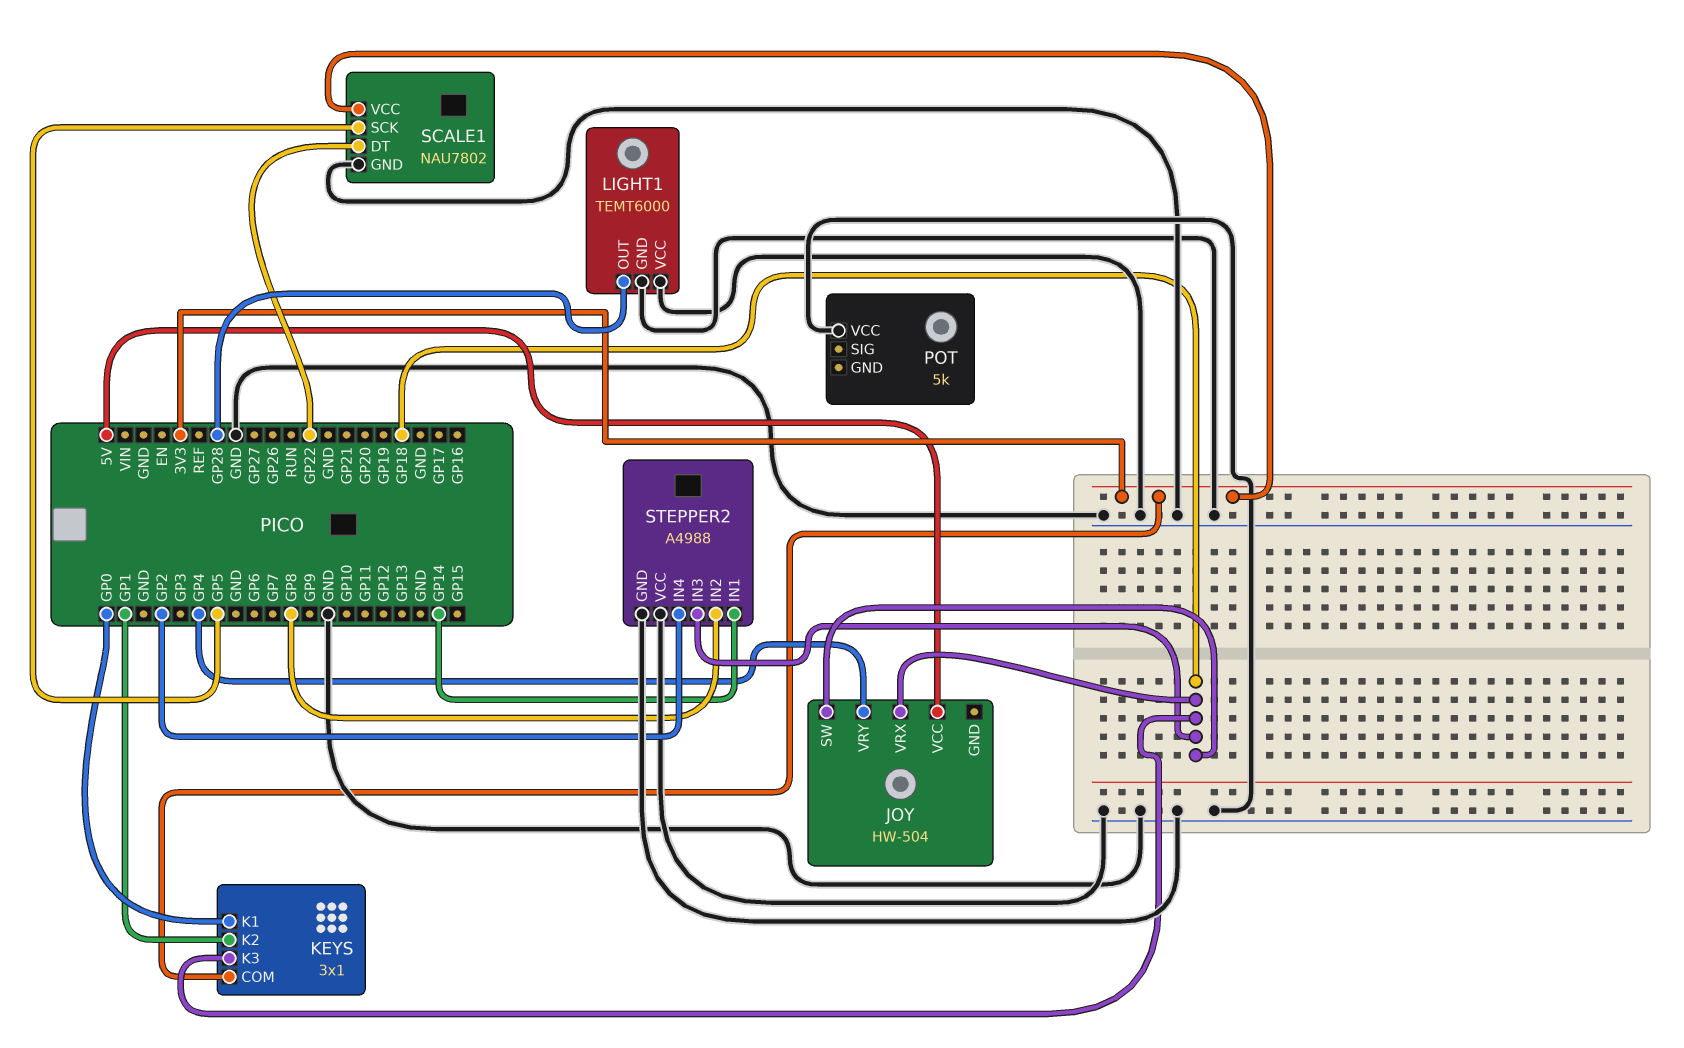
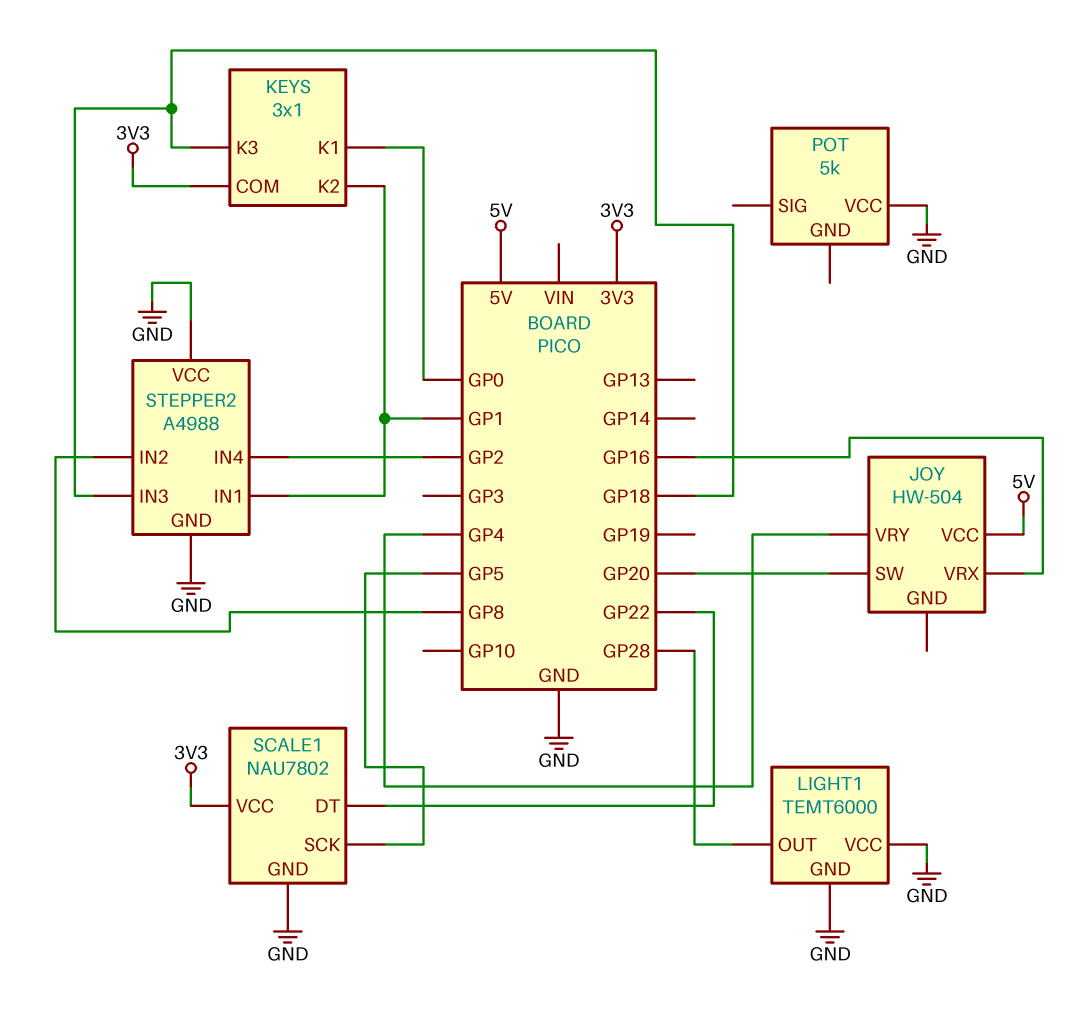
JOY pin SW: GP18 -> GP20
JOY pin VRX: GP18 -> GP16
STEPPER2 pin IN1: GP14 -> GP1

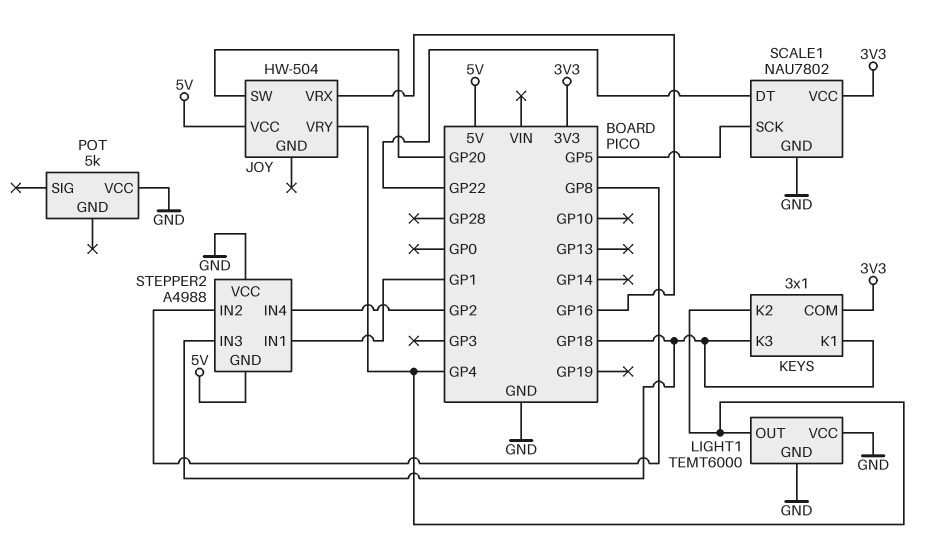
KEYS pin K1: GP0 -> GP18
KEYS pin K2: GP1 -> GP4
LIGHT1 pin OUT: GP28 -> GP4
STEPPER2 pin GND: GND -> 5V

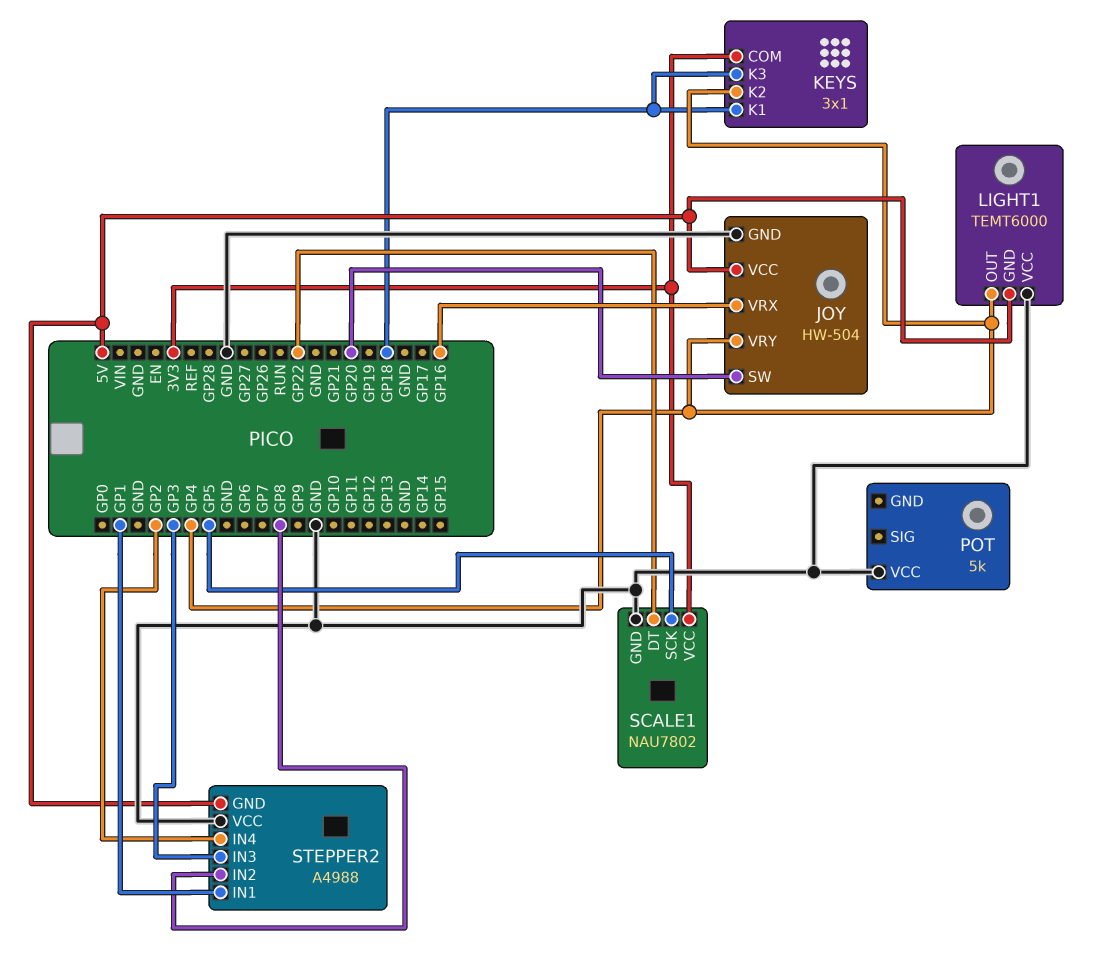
JOY pin GND: none -> GND
LIGHT1 pin GND: GND -> 5V
STEPPER2 pin IN3: GP18 -> GP3

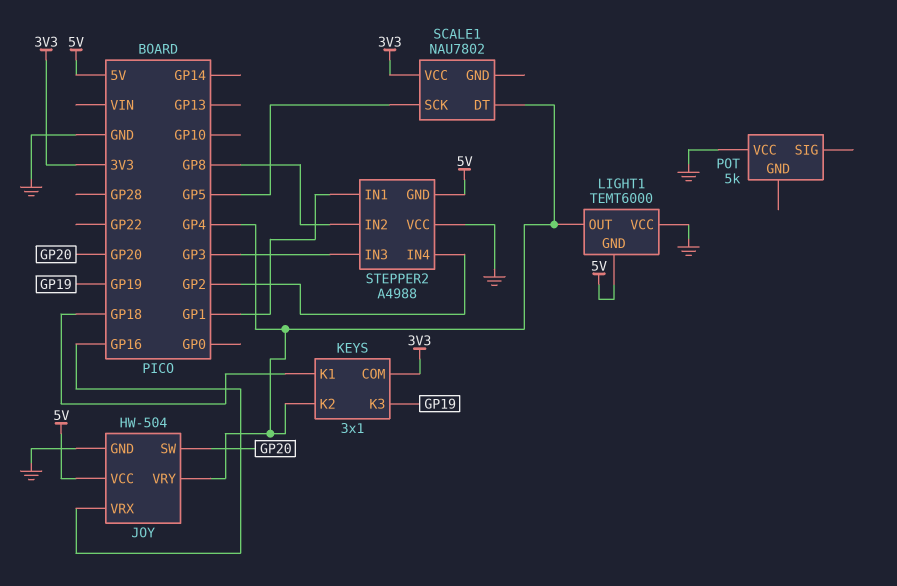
KEYS pin K3: GP18 -> GP19
SCALE1 pin DT: GP22 -> GP4
SCALE1 pin GND: GND -> none

